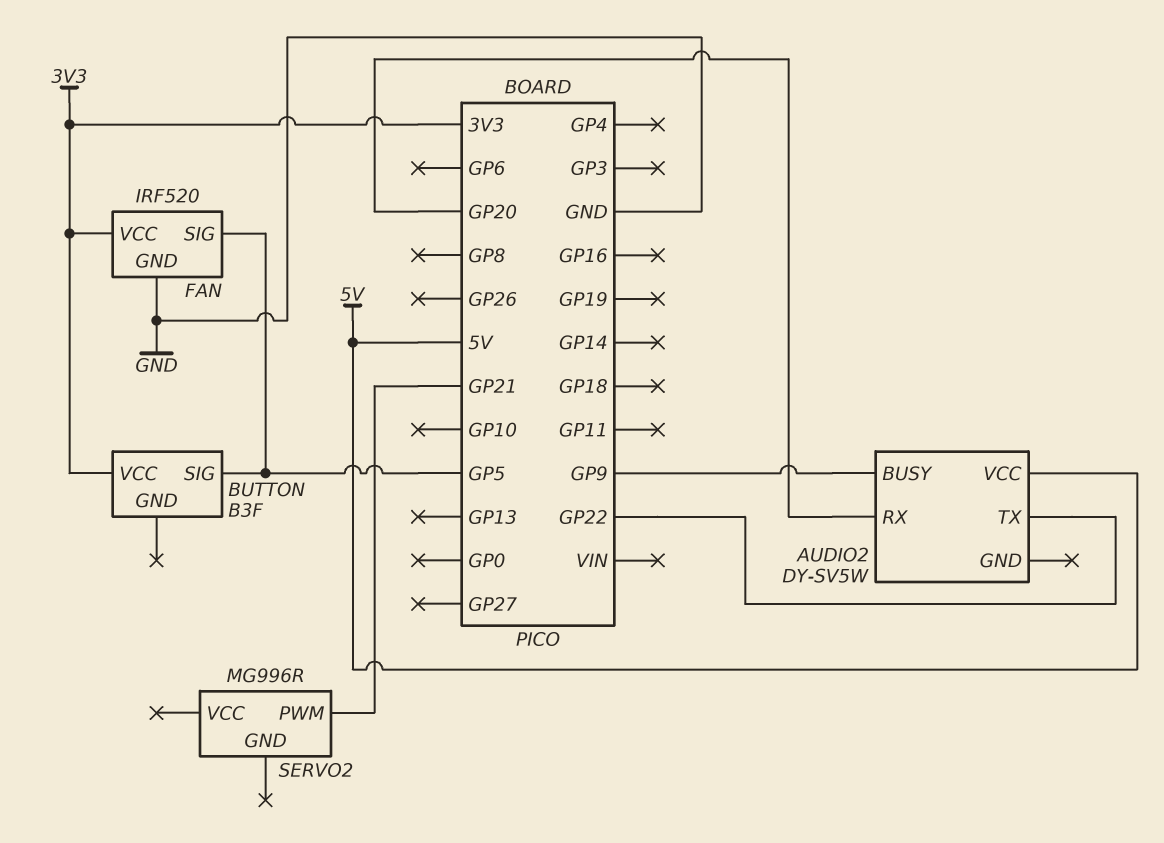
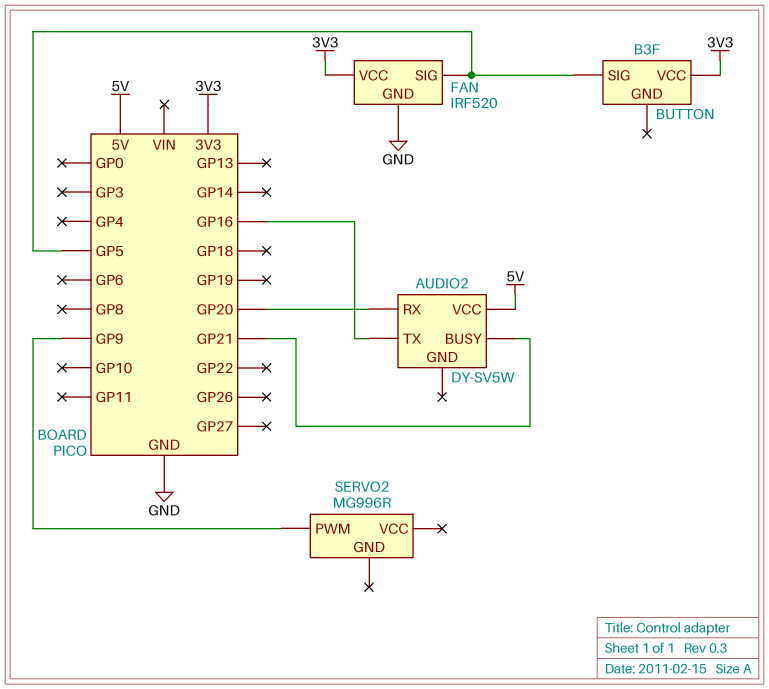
AUDIO2 pin BUSY: GP9 -> GP21
AUDIO2 pin TX: GP22 -> GP16
SERVO2 pin PWM: GP21 -> GP9

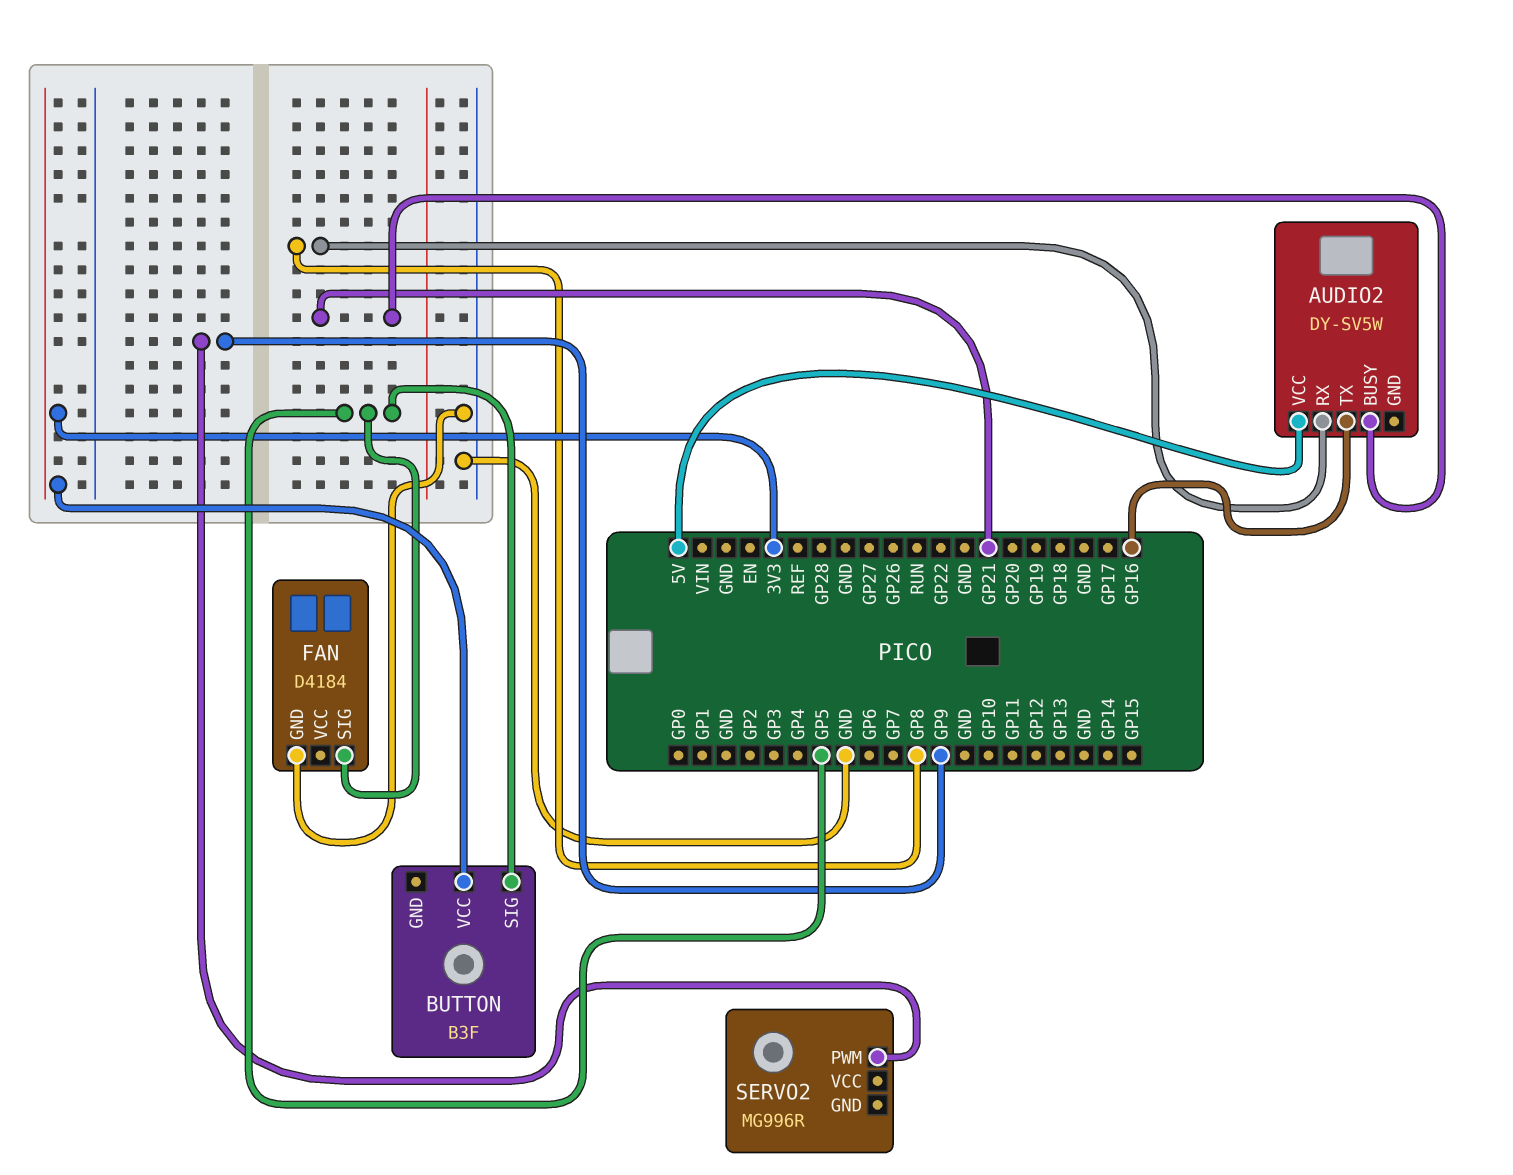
AUDIO2 pin RX: GP20 -> GP8
FAN: IRF520 -> D4184
FAN pin VCC: 3V3 -> none

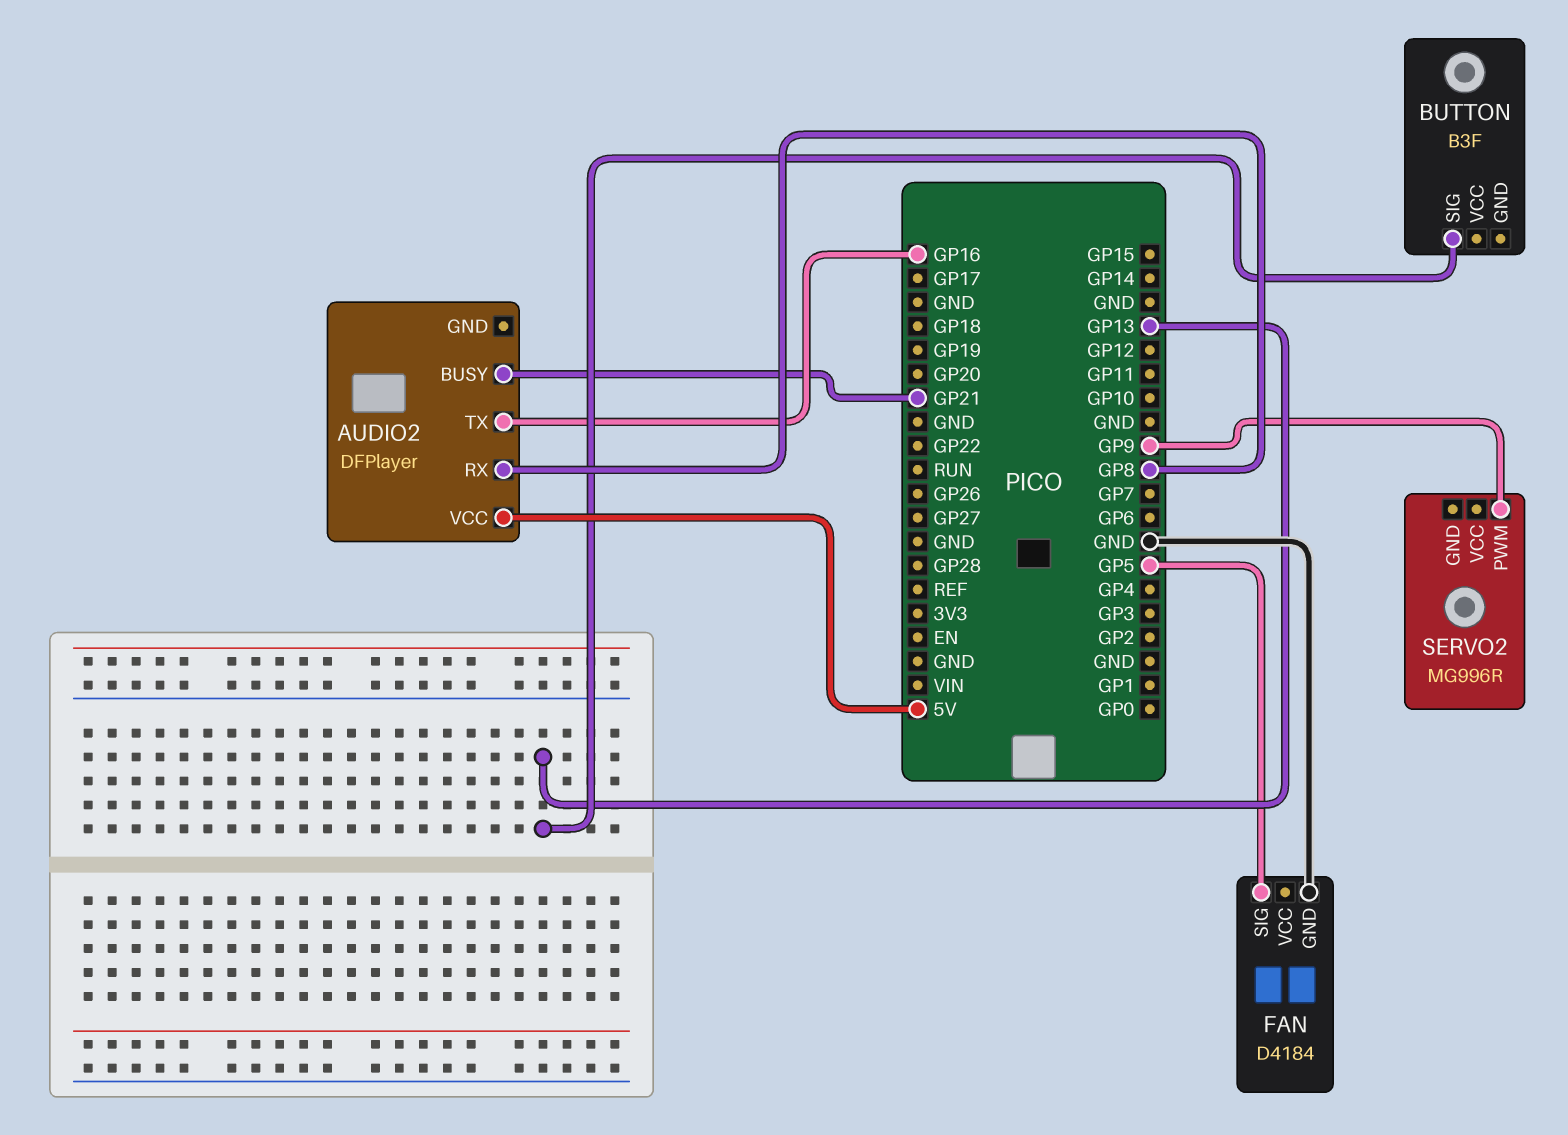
AUDIO2: DY-SV5W -> DFPlayer
BUTTON pin SIG: GP5 -> GP13
BUTTON pin VCC: 3V3 -> none

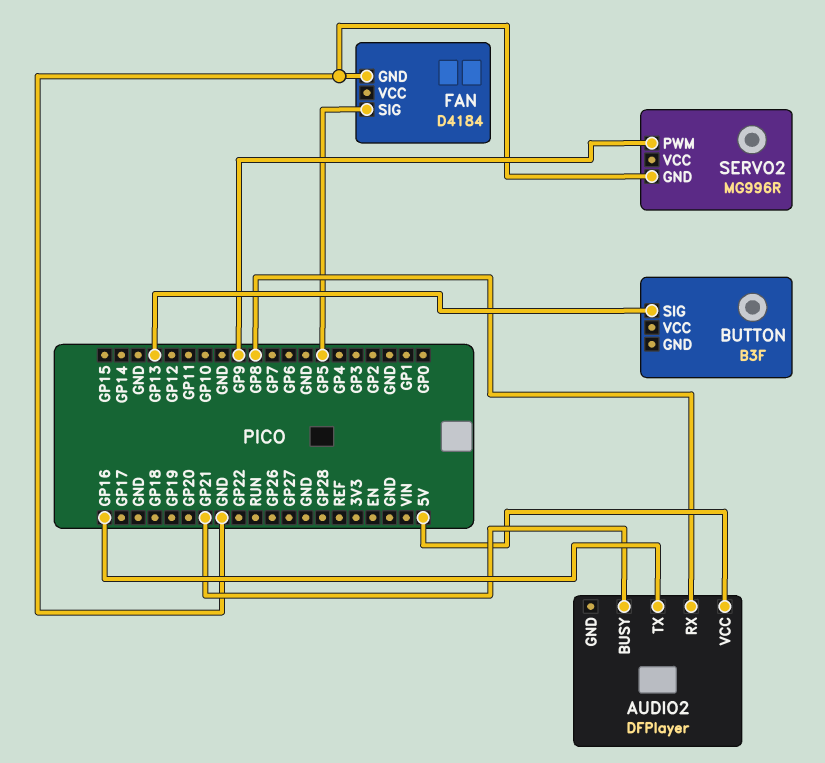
SERVO2 pin GND: none -> GND

